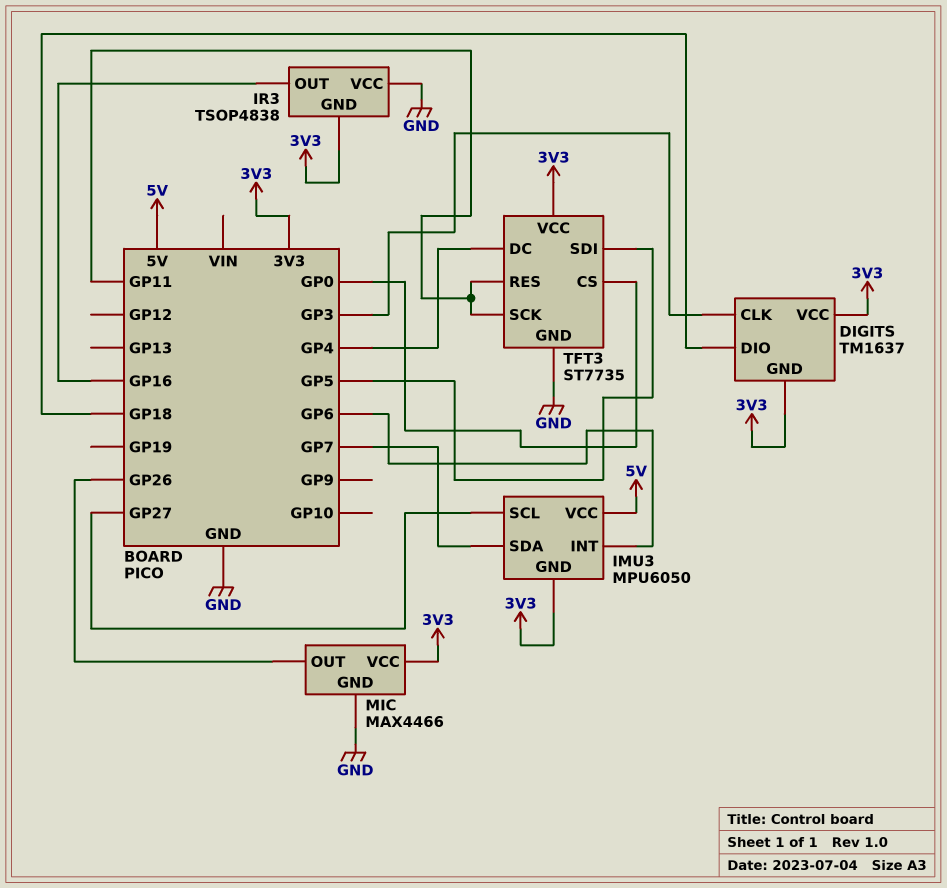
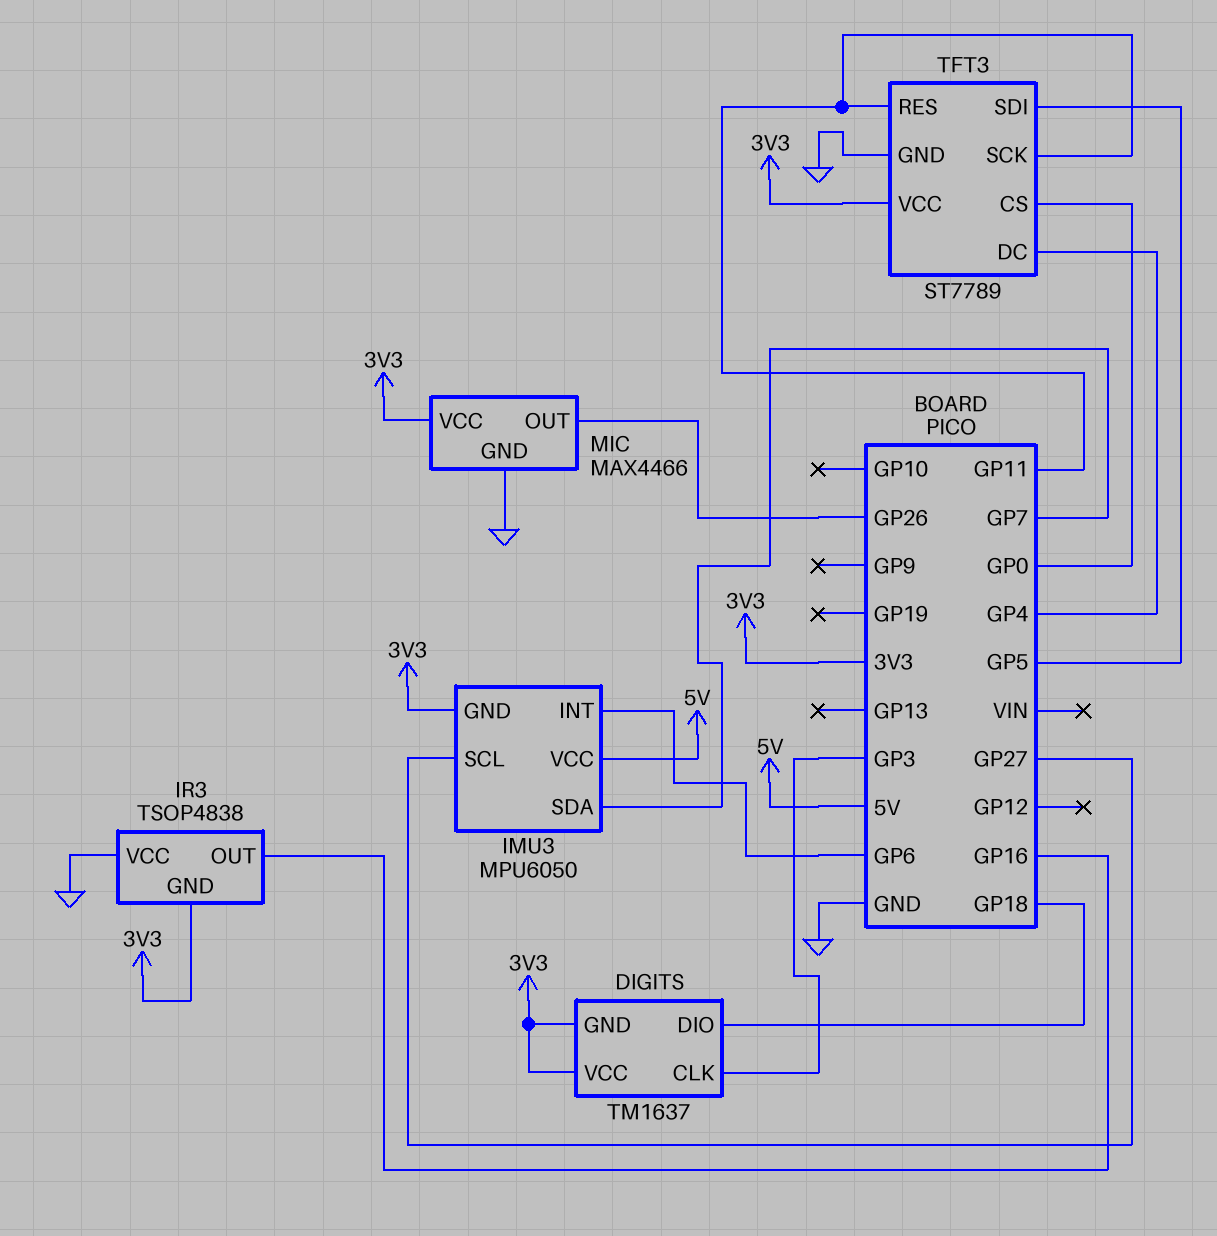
TFT3: ST7735 -> ST7789

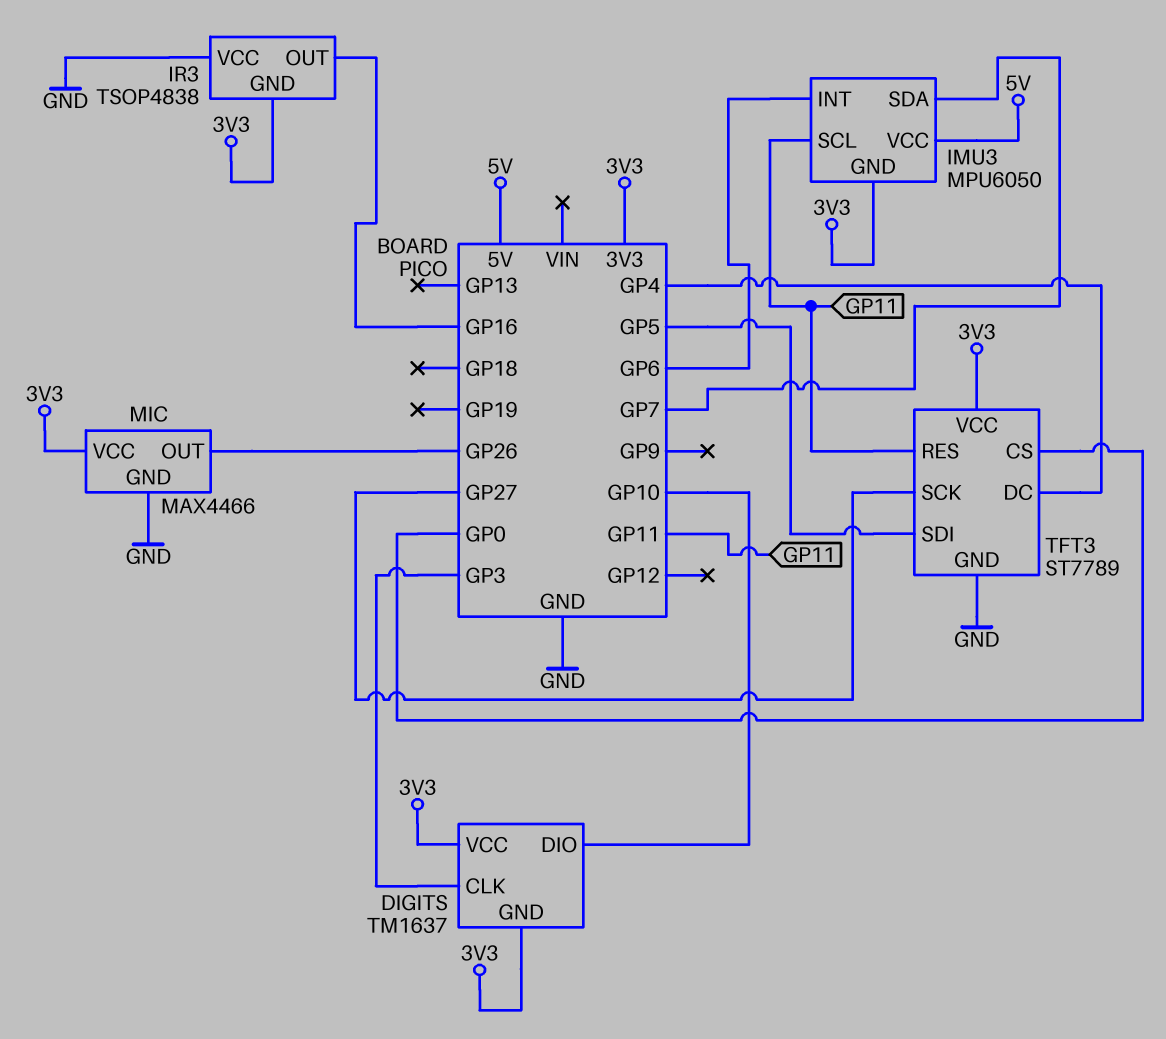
DIGITS pin DIO: GP18 -> GP10
IMU3 pin SCL: GP27 -> GP11
TFT3 pin SCK: GP11 -> GP27

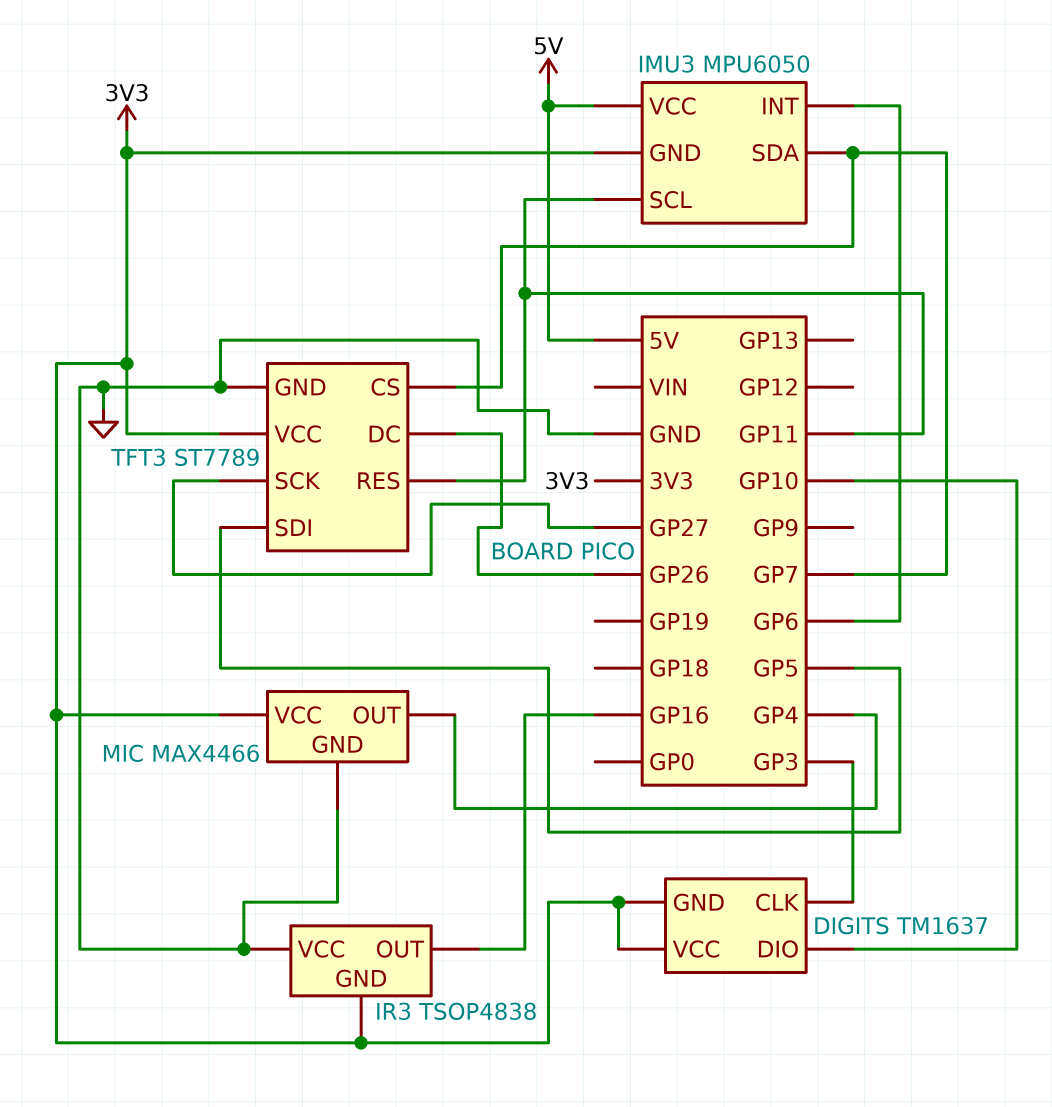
MIC pin OUT: GP26 -> GP4
TFT3 pin CS: GP0 -> GP7
TFT3 pin DC: GP4 -> GP26

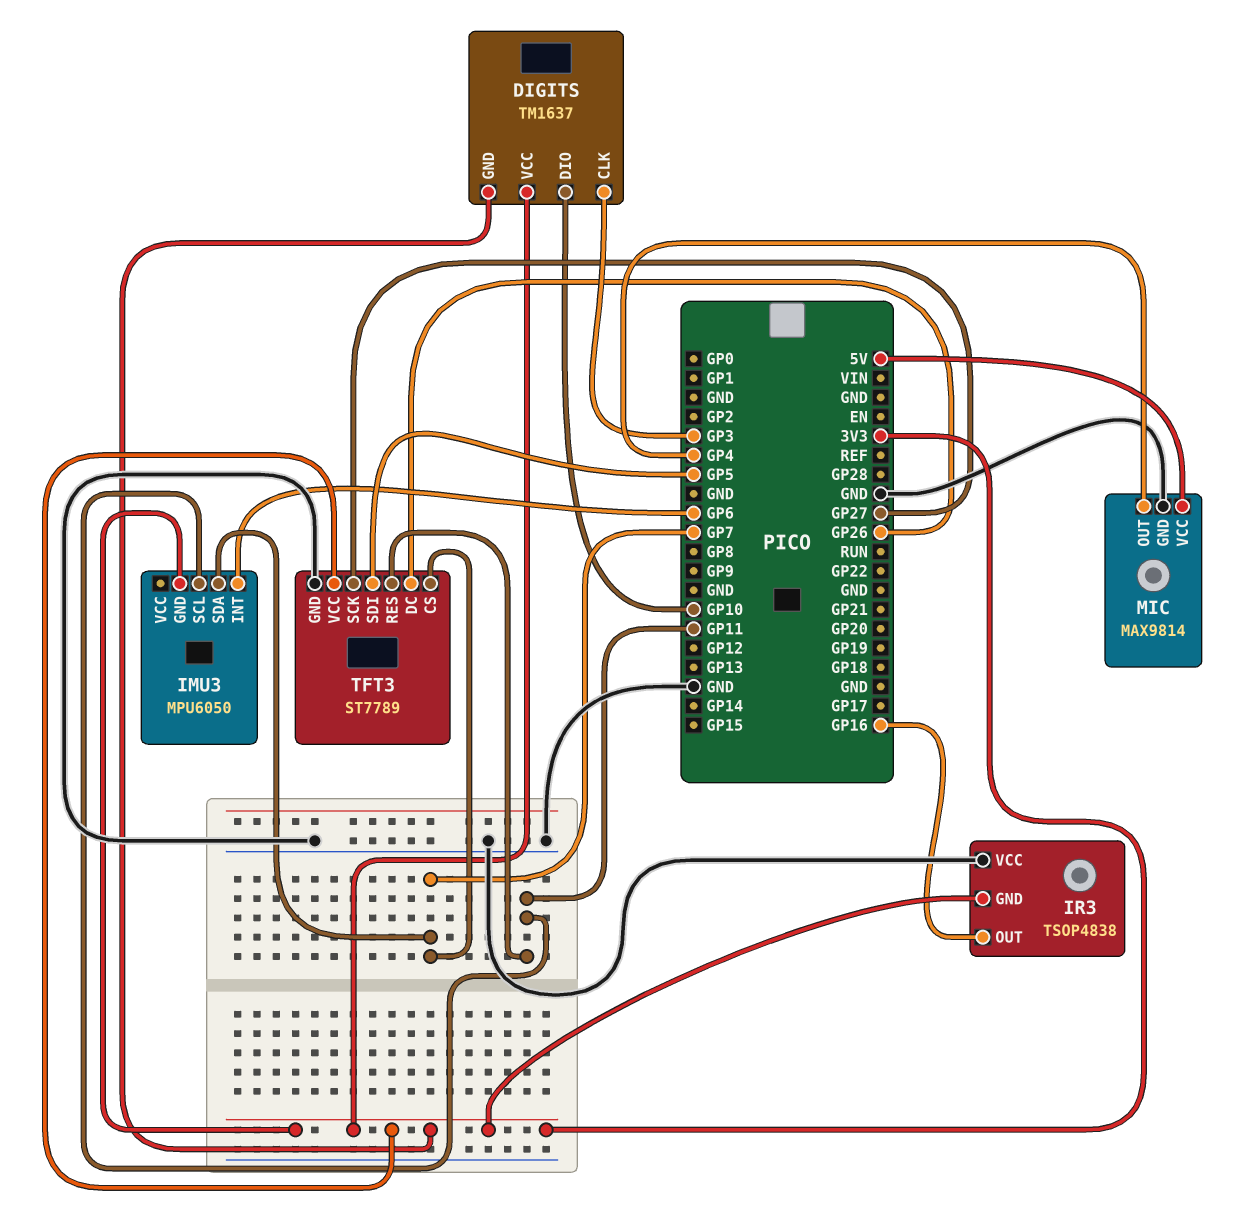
IMU3 pin VCC: 5V -> none
MIC: MAX4466 -> MAX9814
MIC pin VCC: 3V3 -> 5V

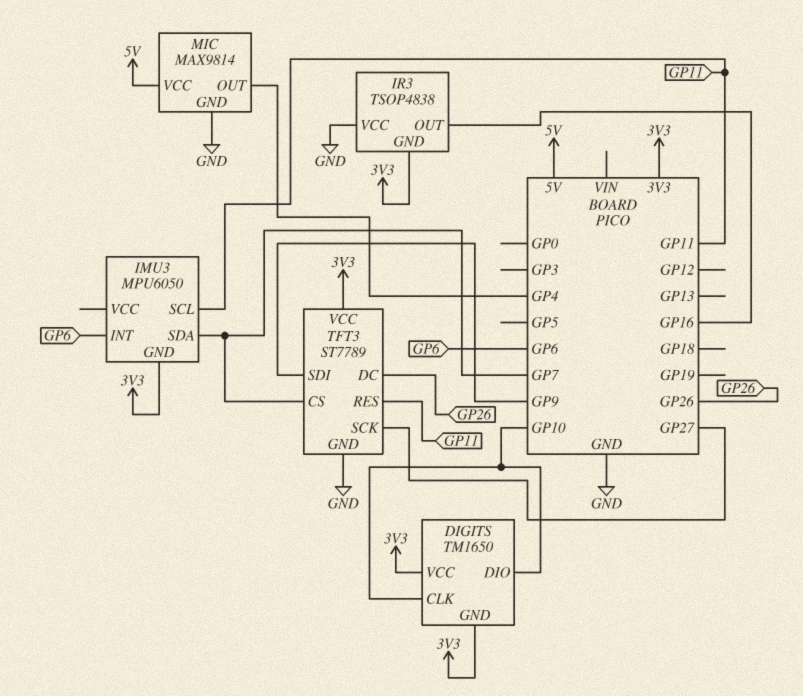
DIGITS: TM1637 -> TM1650
DIGITS pin CLK: GP3 -> GP10
TFT3 pin SDI: GP5 -> GP9

